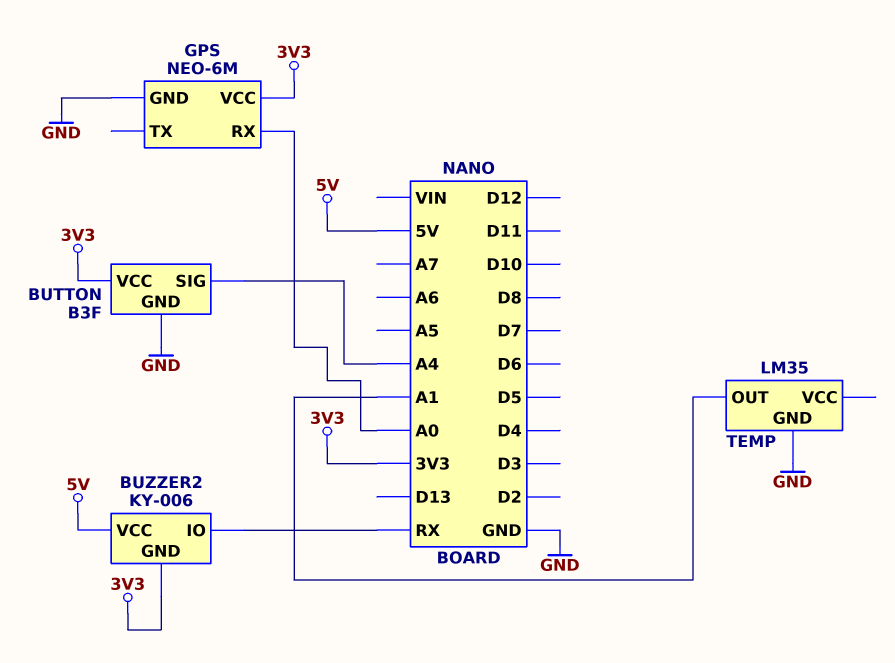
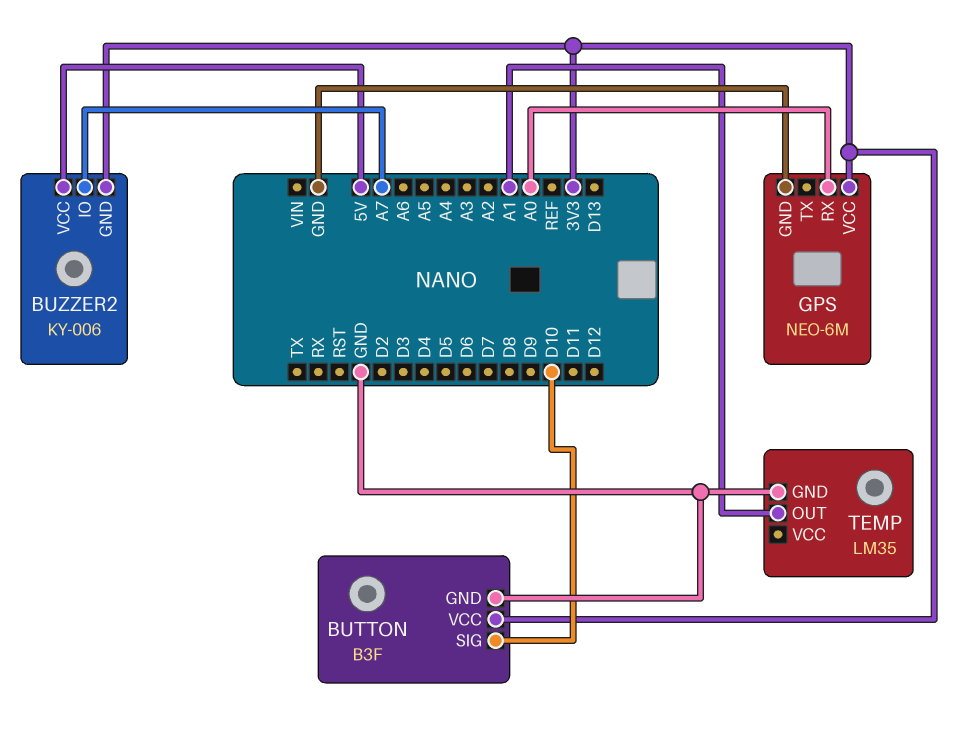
BUTTON pin SIG: A4 -> D10
BUZZER2 pin IO: RX -> A7

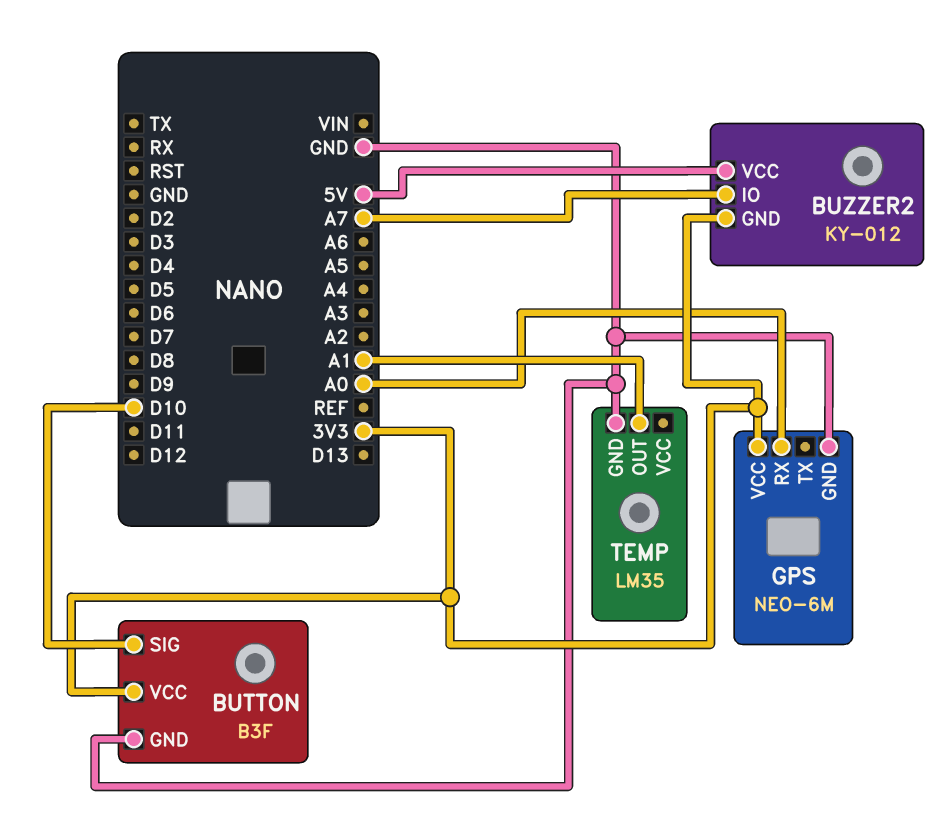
BUZZER2: KY-006 -> KY-012

